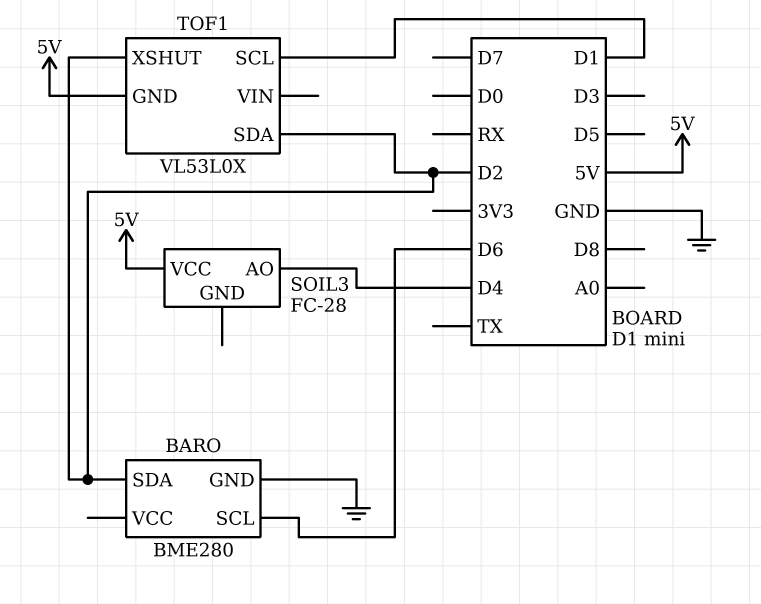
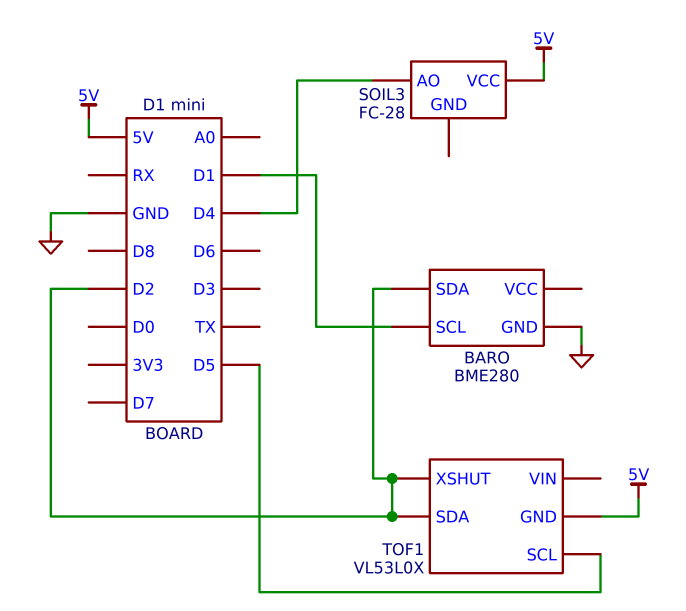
BARO pin SCL: D6 -> D1
TOF1 pin SCL: D1 -> D5

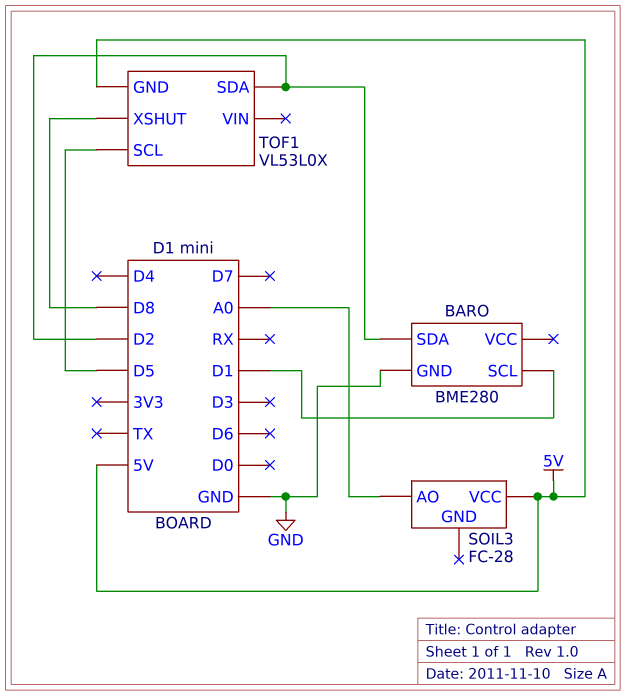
SOIL3 pin AO: D4 -> A0
TOF1 pin XSHUT: D2 -> D8

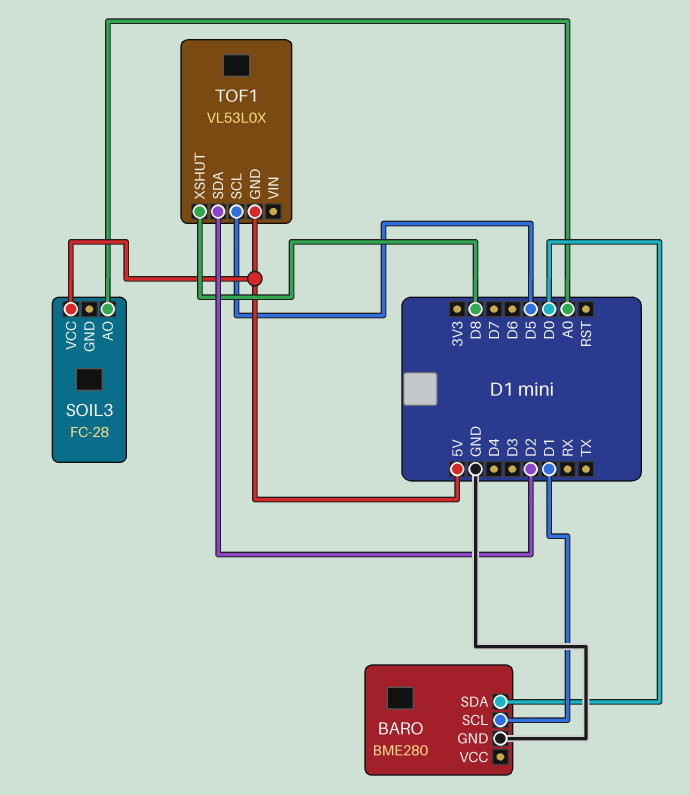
BARO pin SDA: D2 -> D0

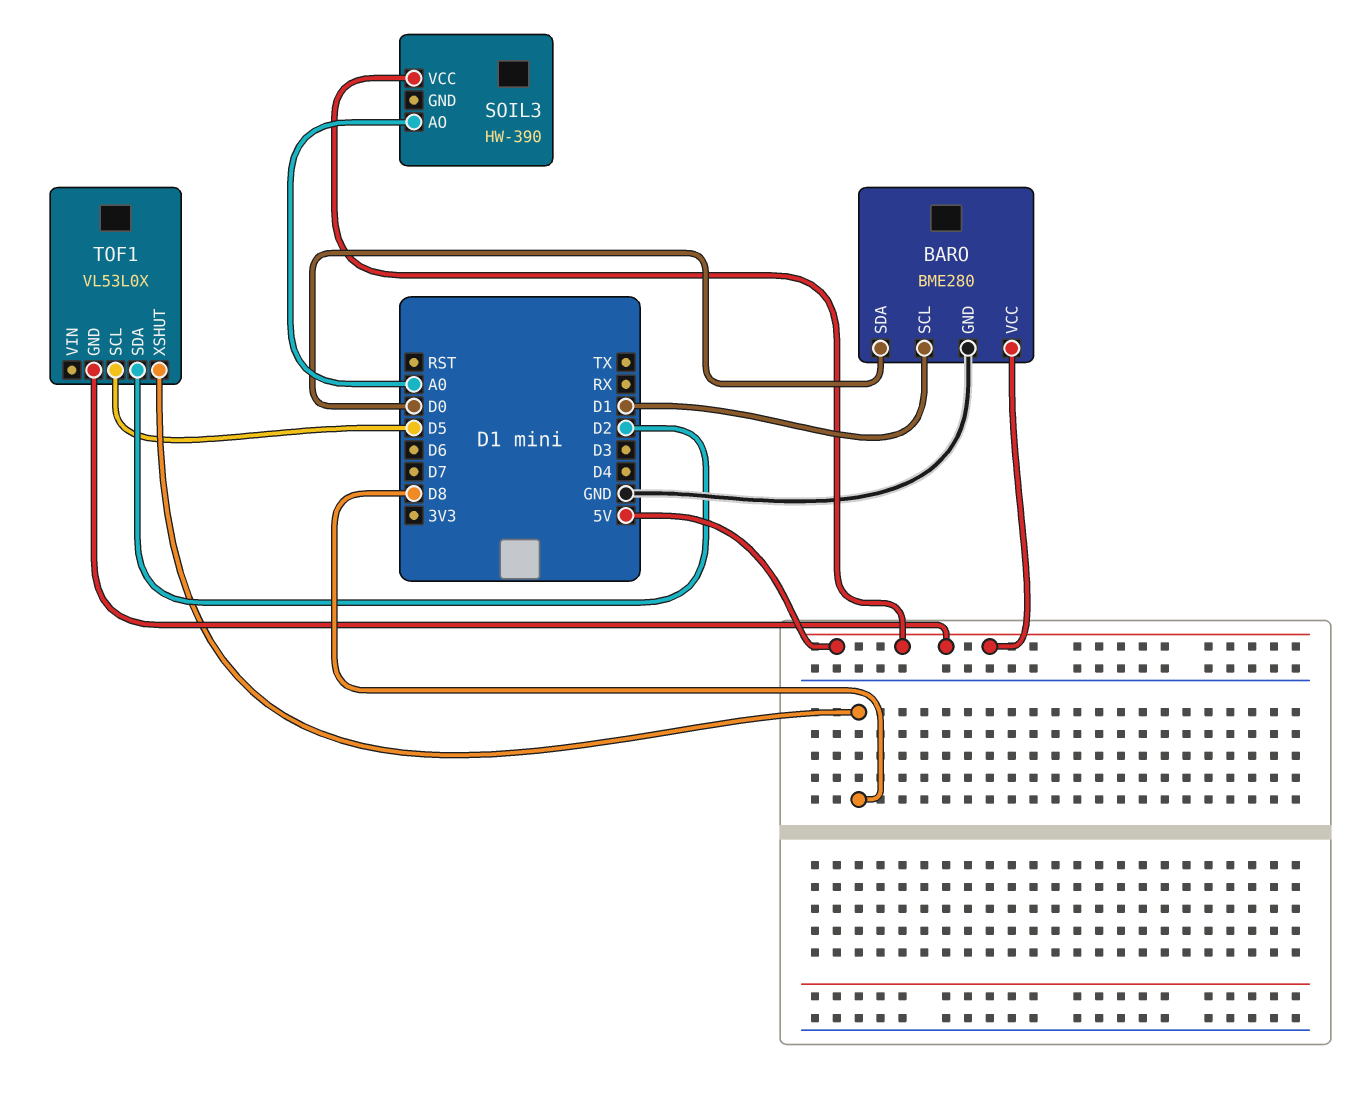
BARO pin VCC: none -> 5V
SOIL3: FC-28 -> HW-390

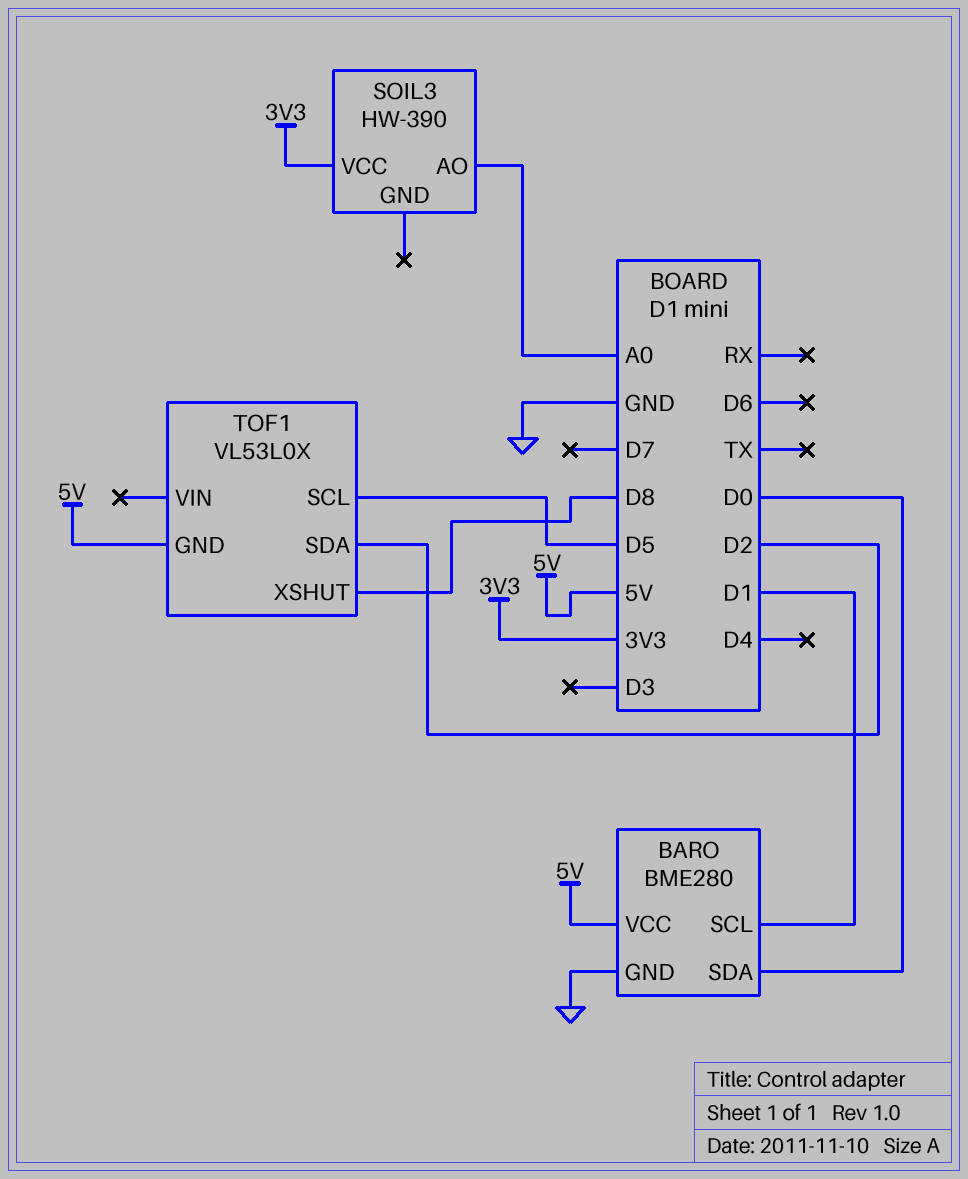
SOIL3 pin VCC: 5V -> 3V3

